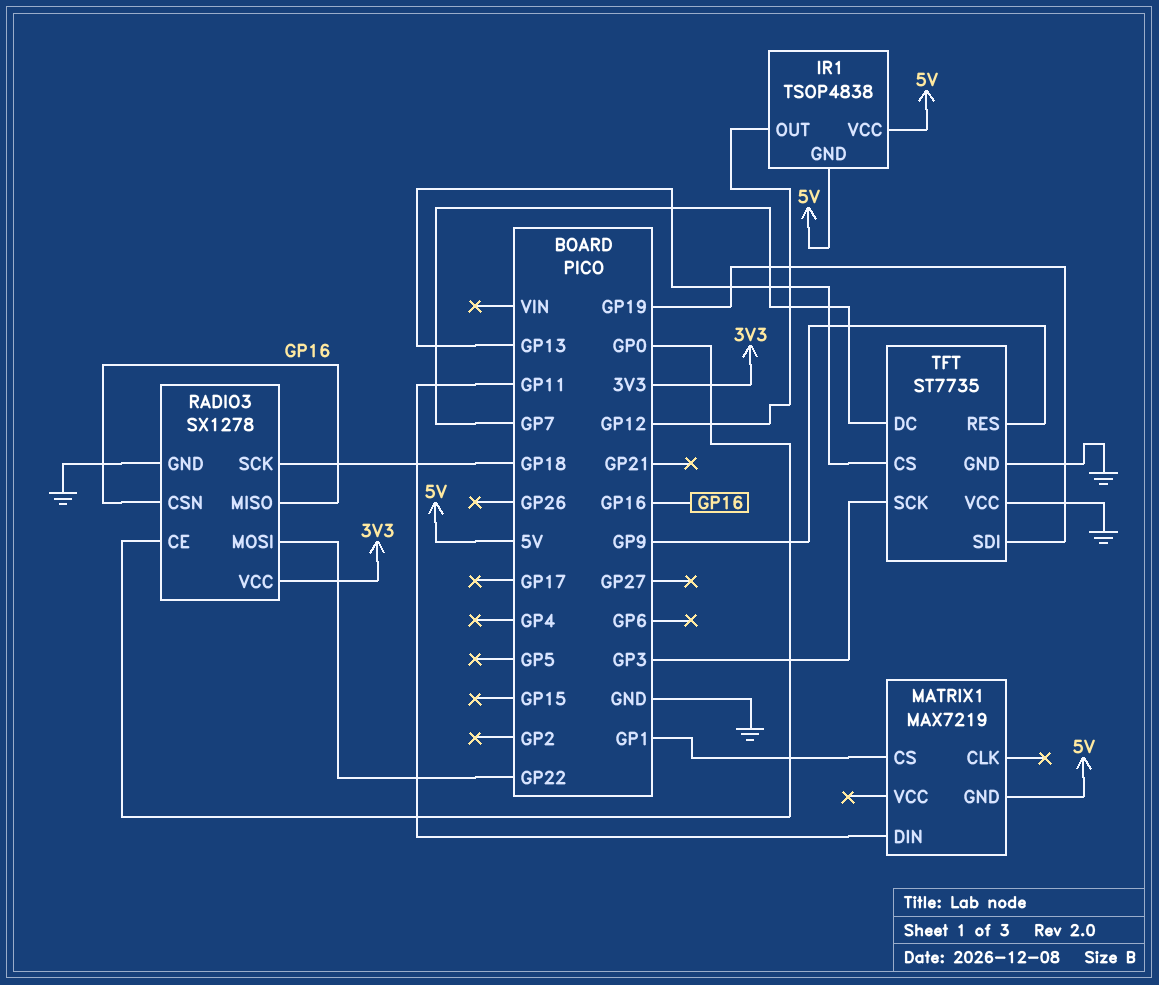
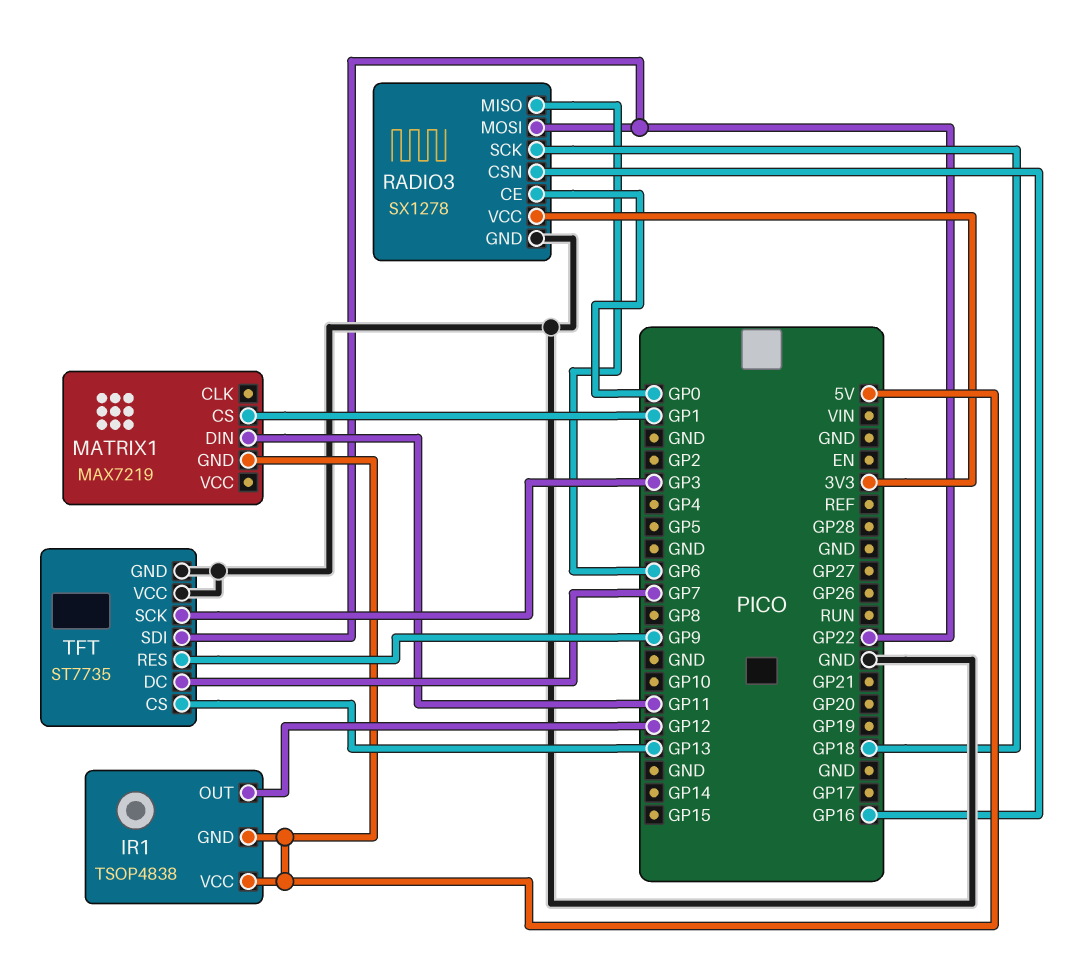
RADIO3 pin MISO: GP16 -> GP6
TFT pin SDI: GP19 -> GP22

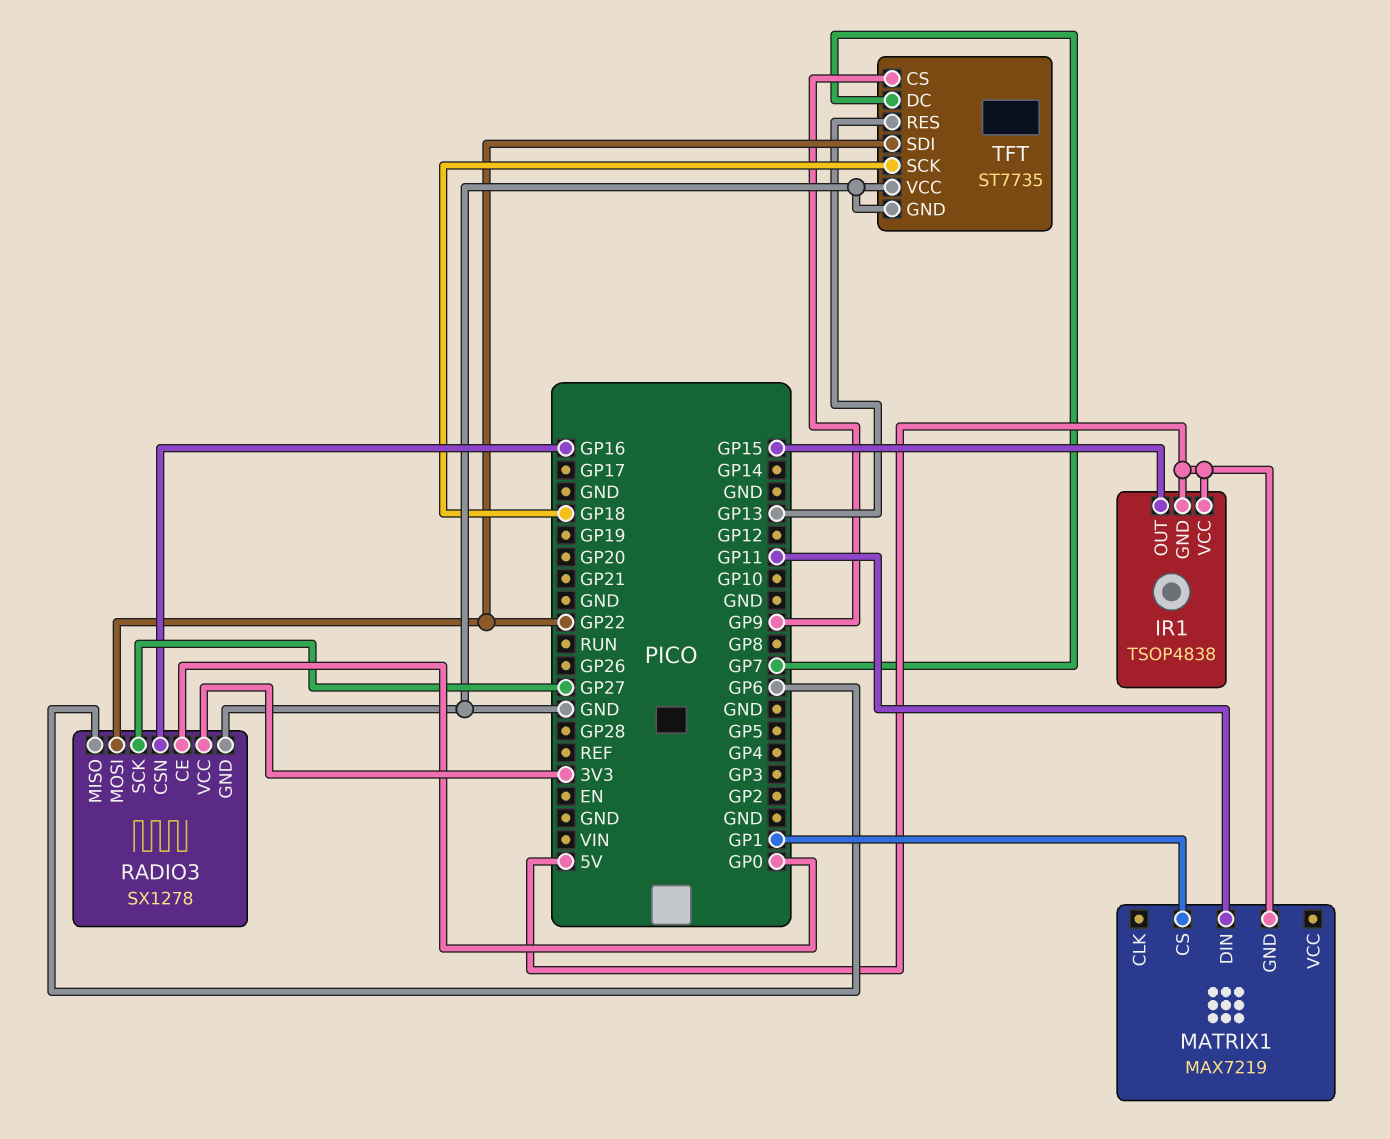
IR1 pin OUT: GP12 -> GP15
RADIO3 pin SCK: GP18 -> GP27
TFT pin CS: GP13 -> GP9
TFT pin RES: GP9 -> GP13
TFT pin SCK: GP3 -> GP18

